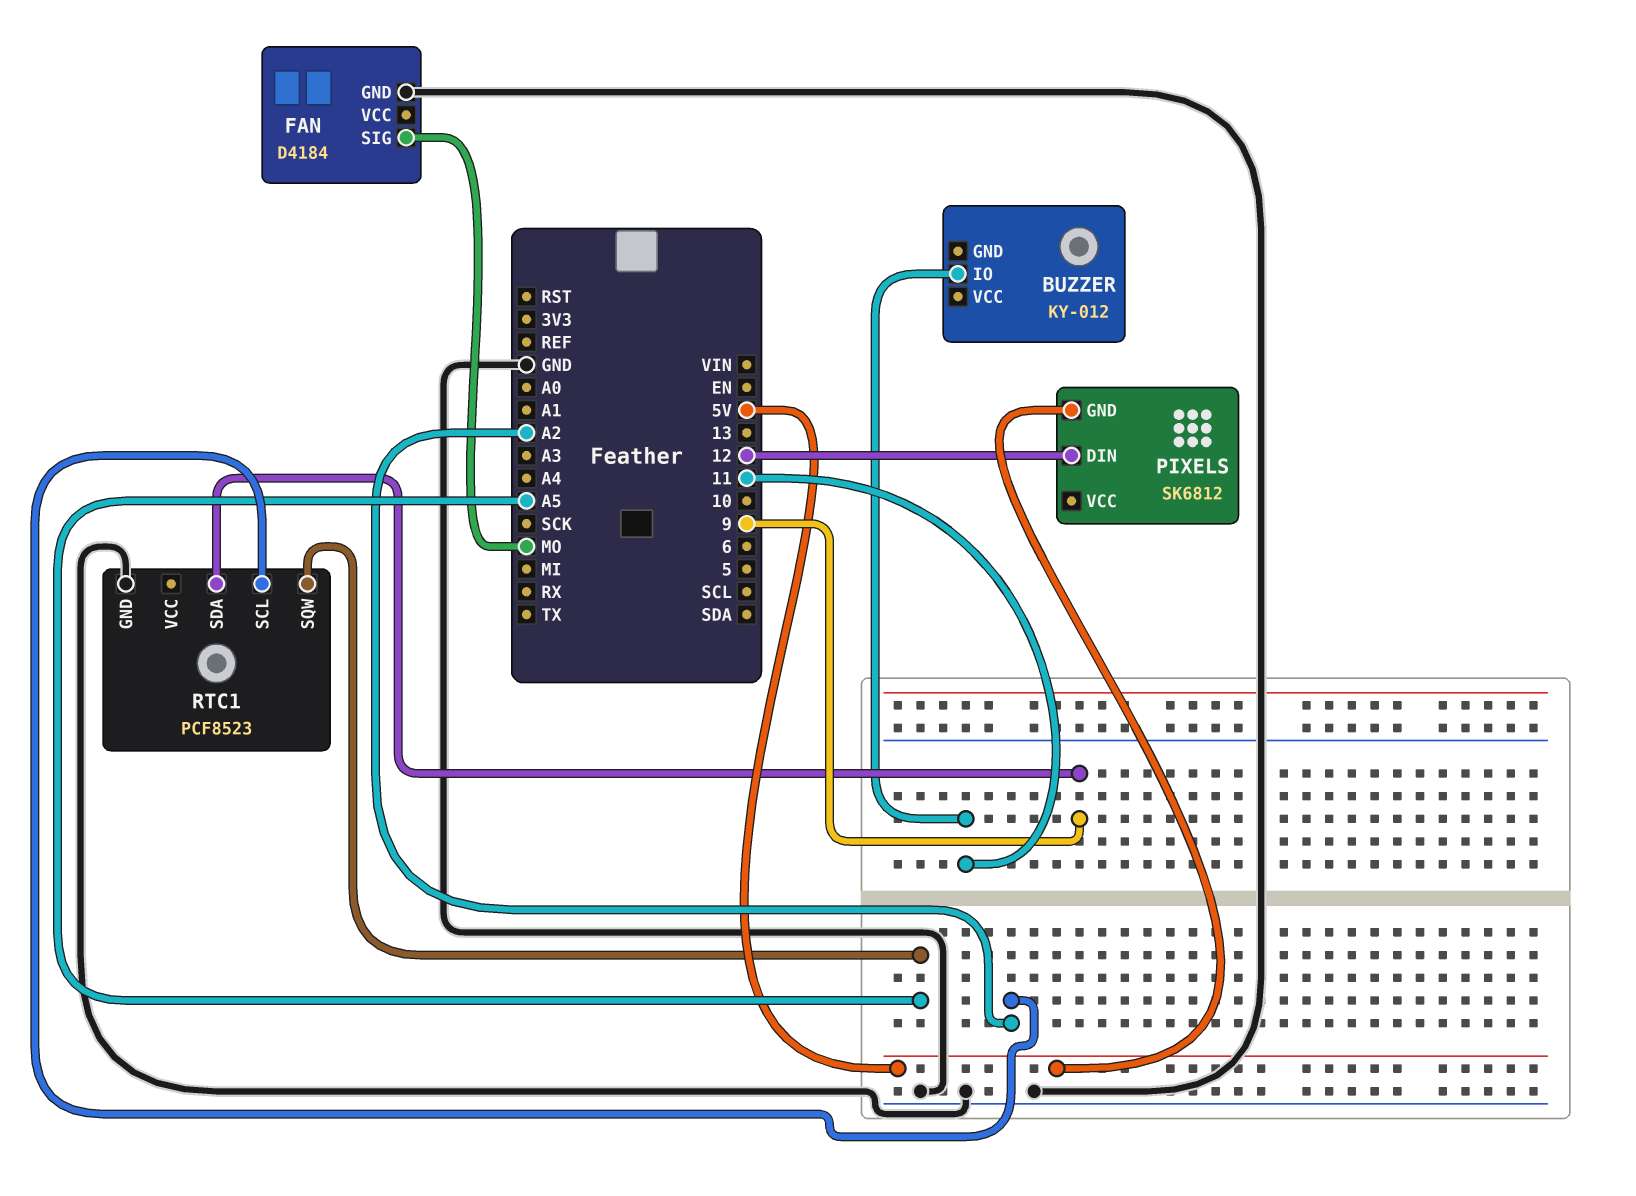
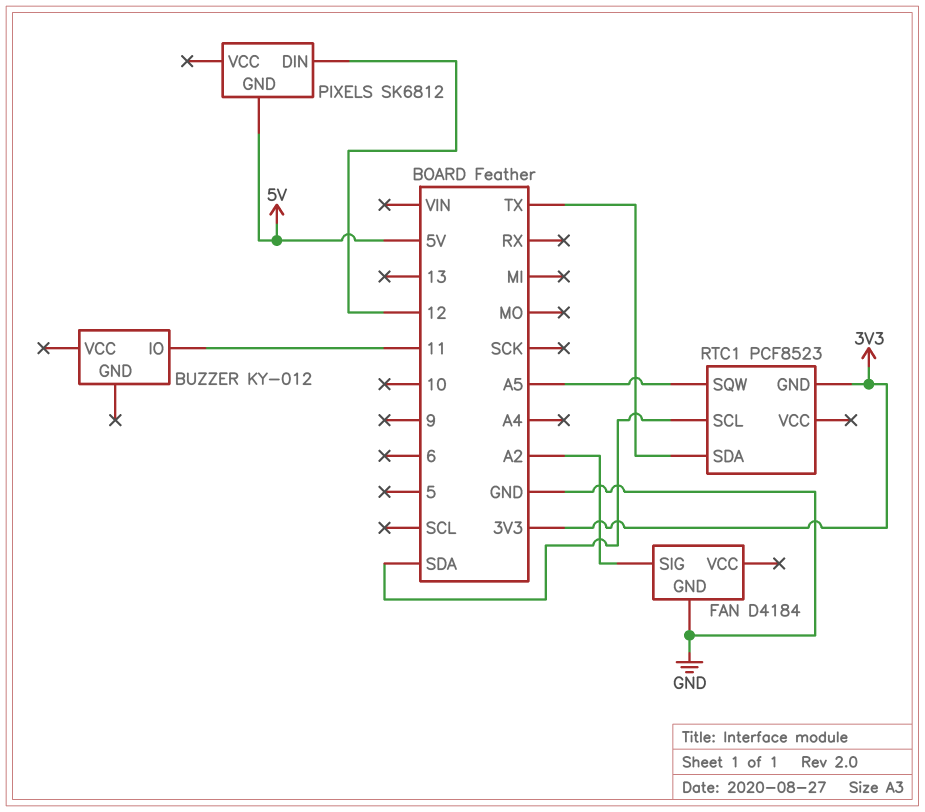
FAN pin SIG: MO -> A2
RTC1 pin GND: GND -> 3V3
RTC1 pin SCL: A2 -> SDA
RTC1 pin SDA: 9 -> TX

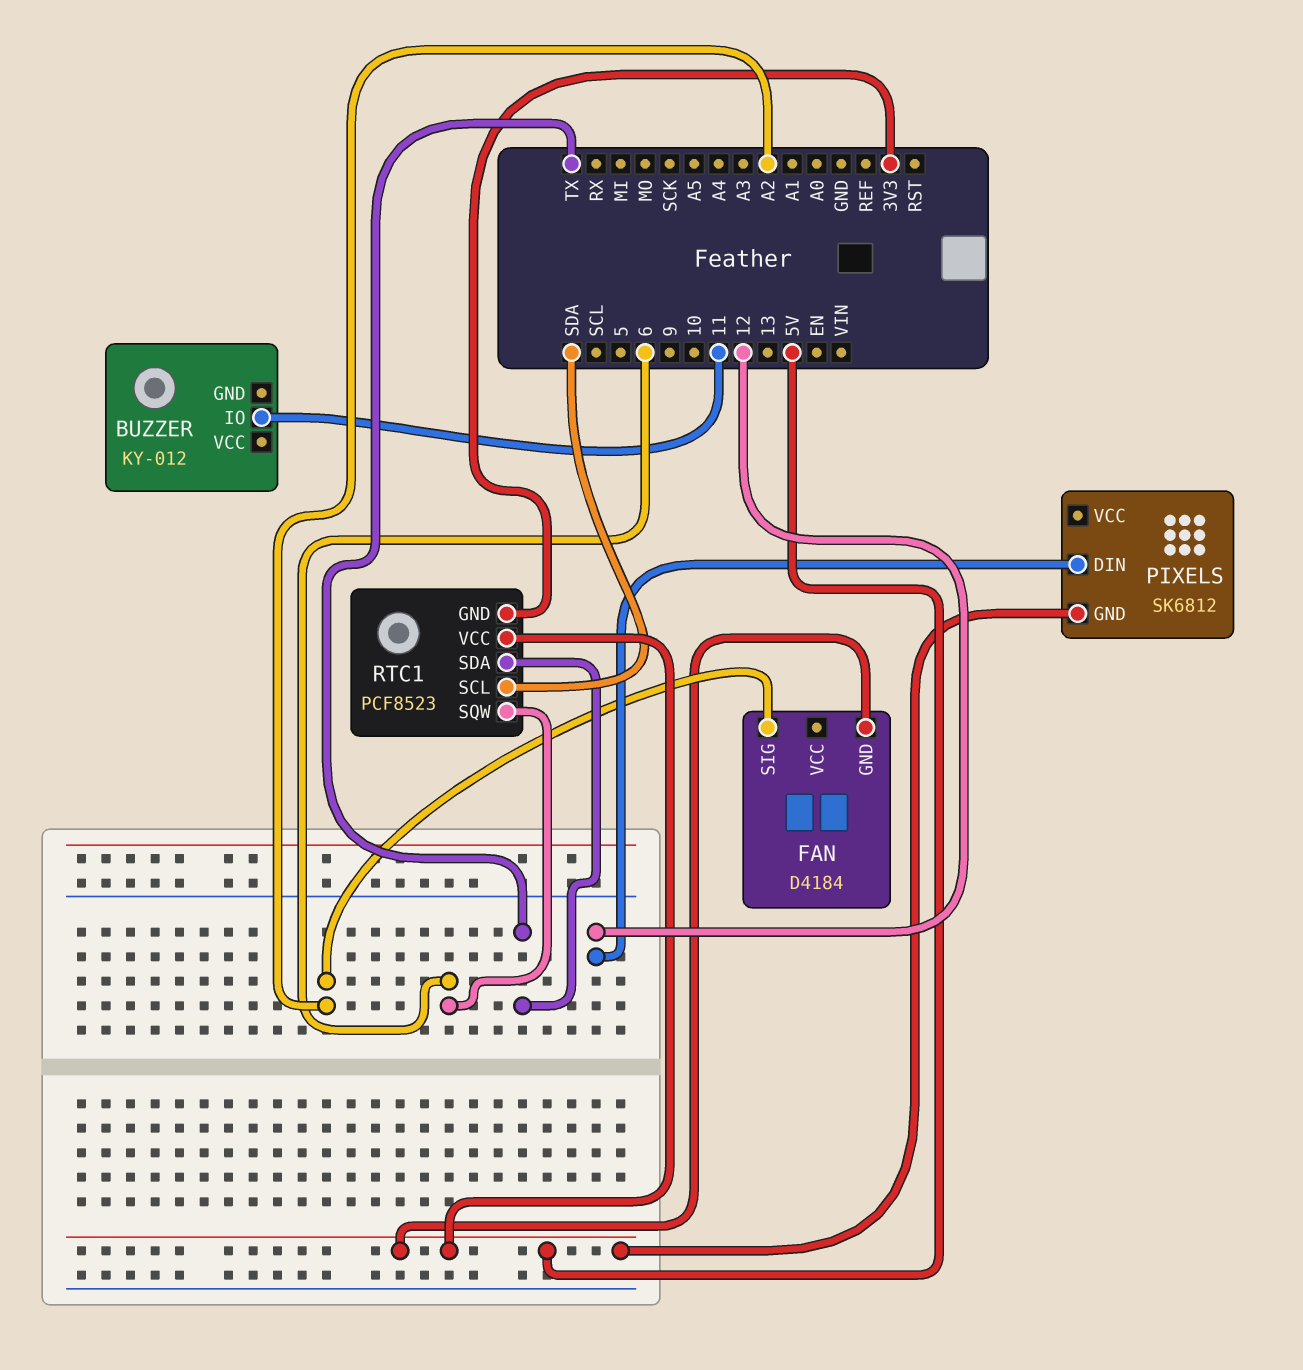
FAN pin GND: GND -> 5V
RTC1 pin SQW: A5 -> 6
RTC1 pin VCC: none -> 5V

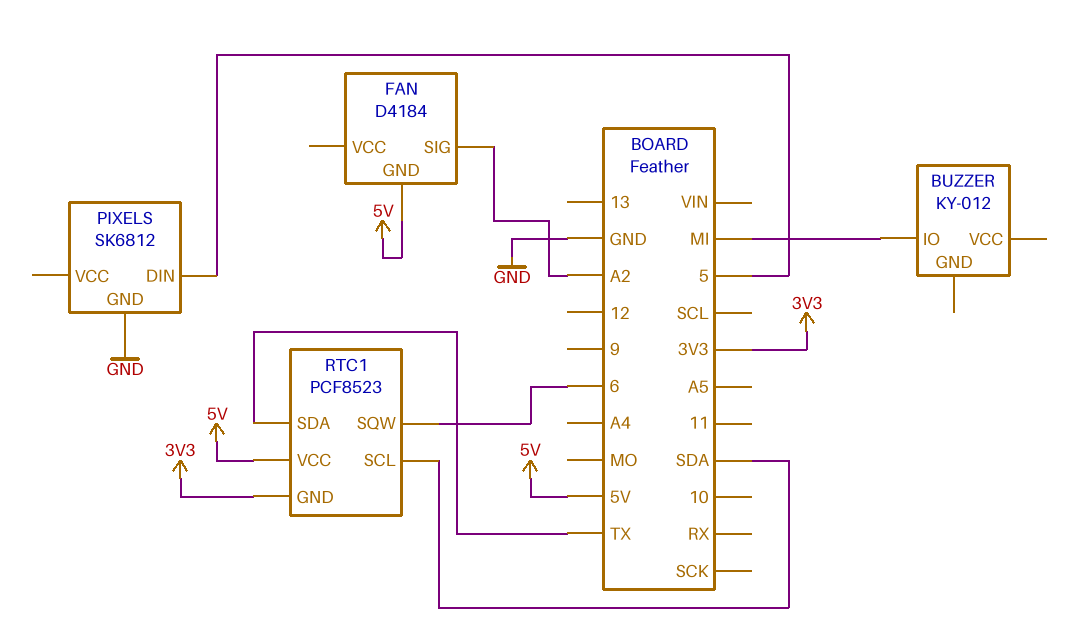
BUZZER pin IO: 11 -> MI
PIXELS pin DIN: 12 -> 5
PIXELS pin GND: 5V -> GND

